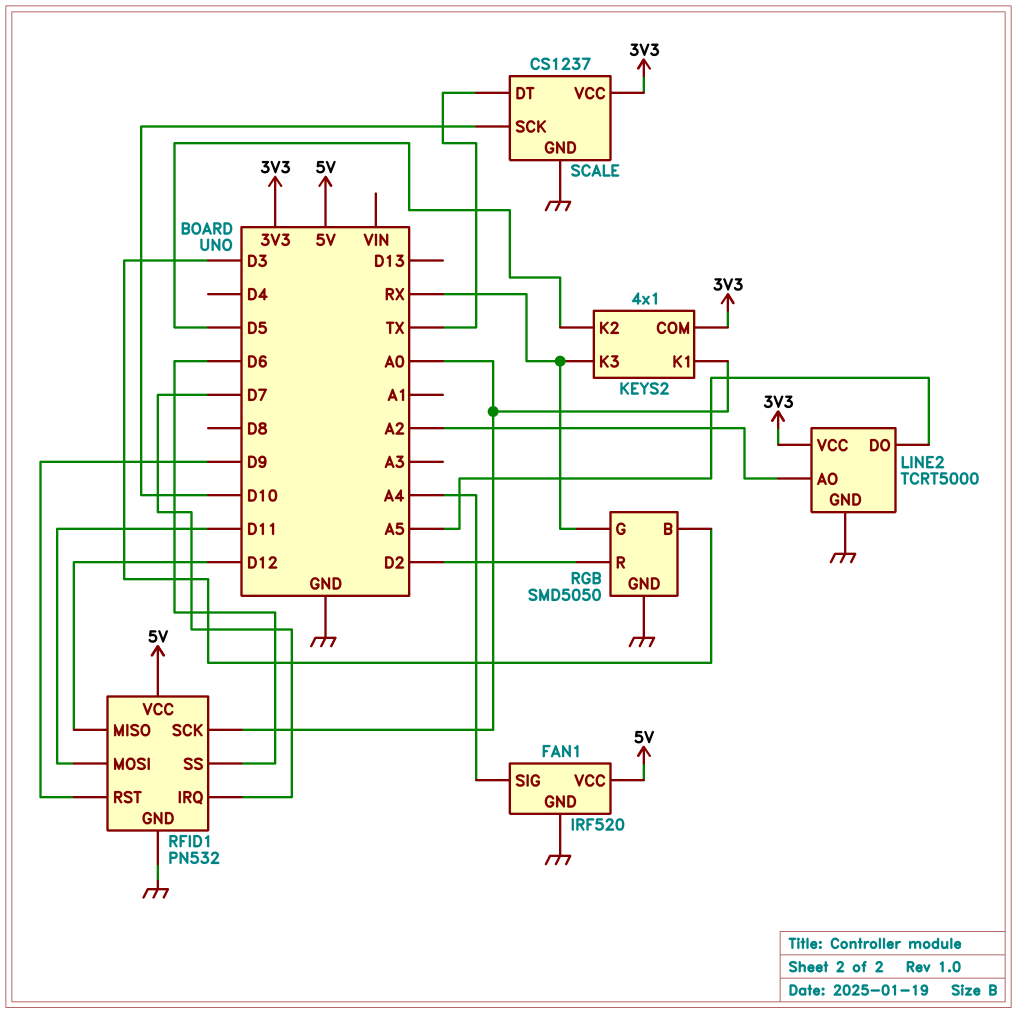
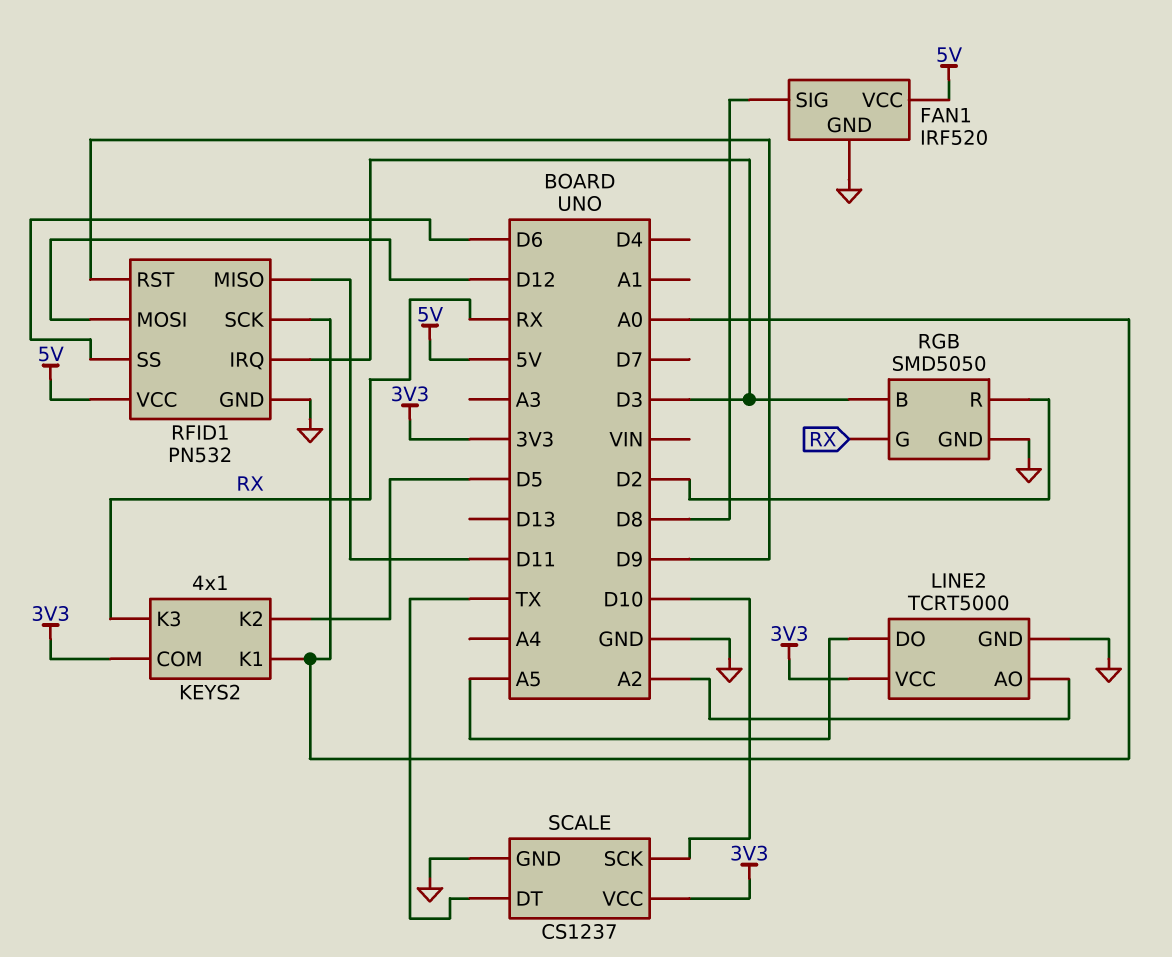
FAN1 pin SIG: A4 -> D8
RFID1 pin IRQ: D7 -> D3
RFID1 pin MISO: D12 -> D11
RFID1 pin MOSI: D11 -> D12

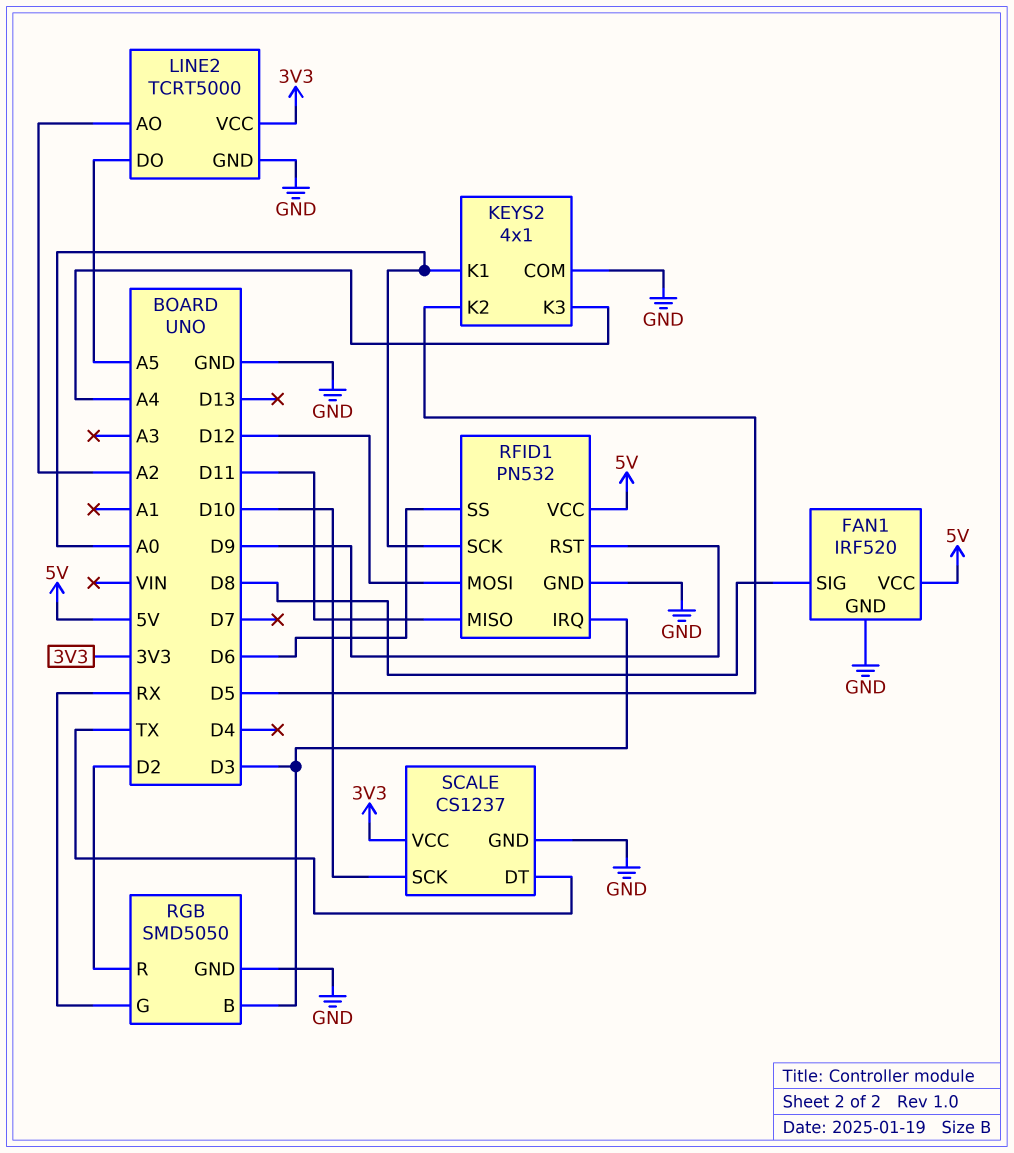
KEYS2 pin COM: 3V3 -> GND
KEYS2 pin K3: RX -> A4

